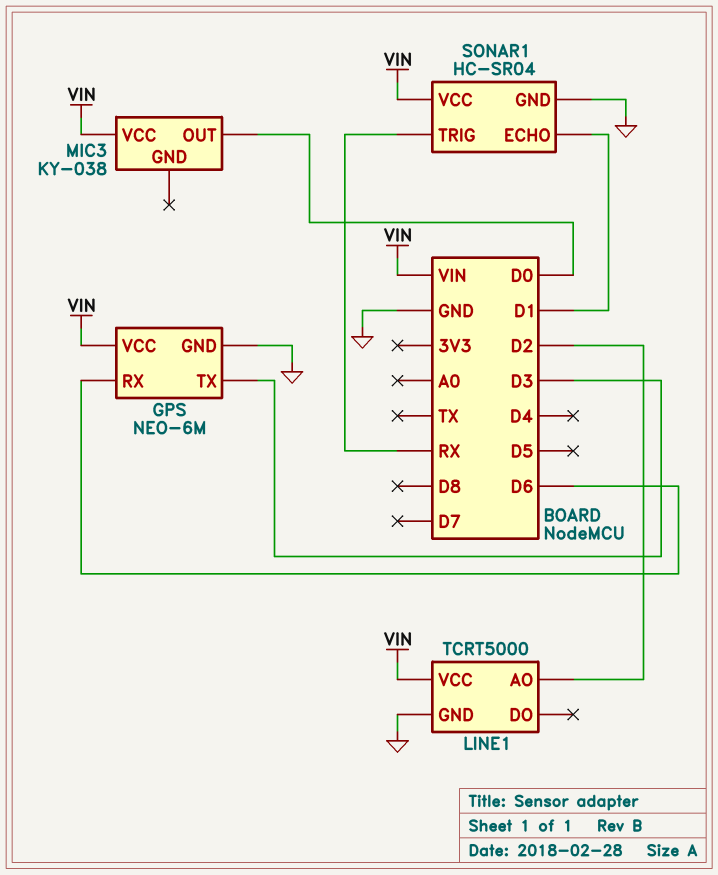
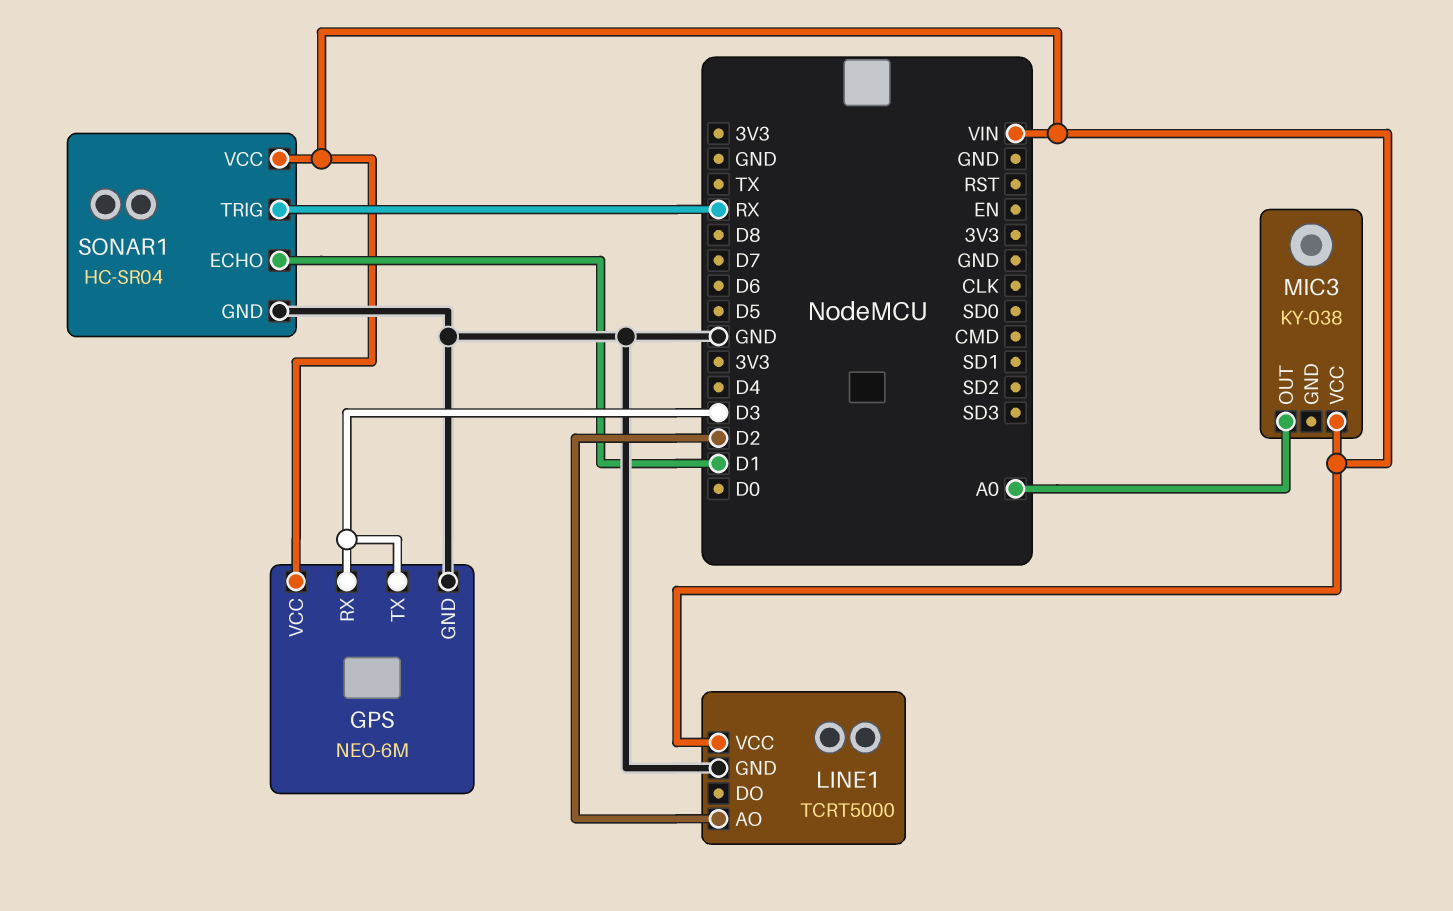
GPS pin RX: D6 -> D3
MIC3 pin OUT: D0 -> A0

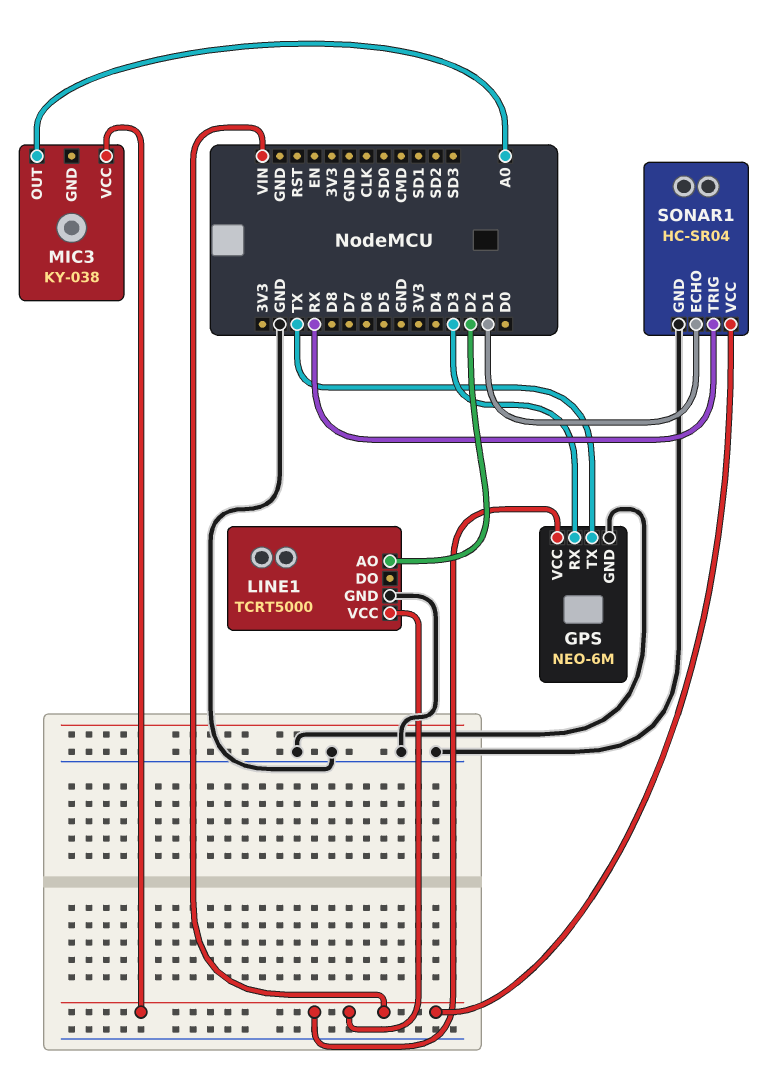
GPS pin TX: D3 -> TX

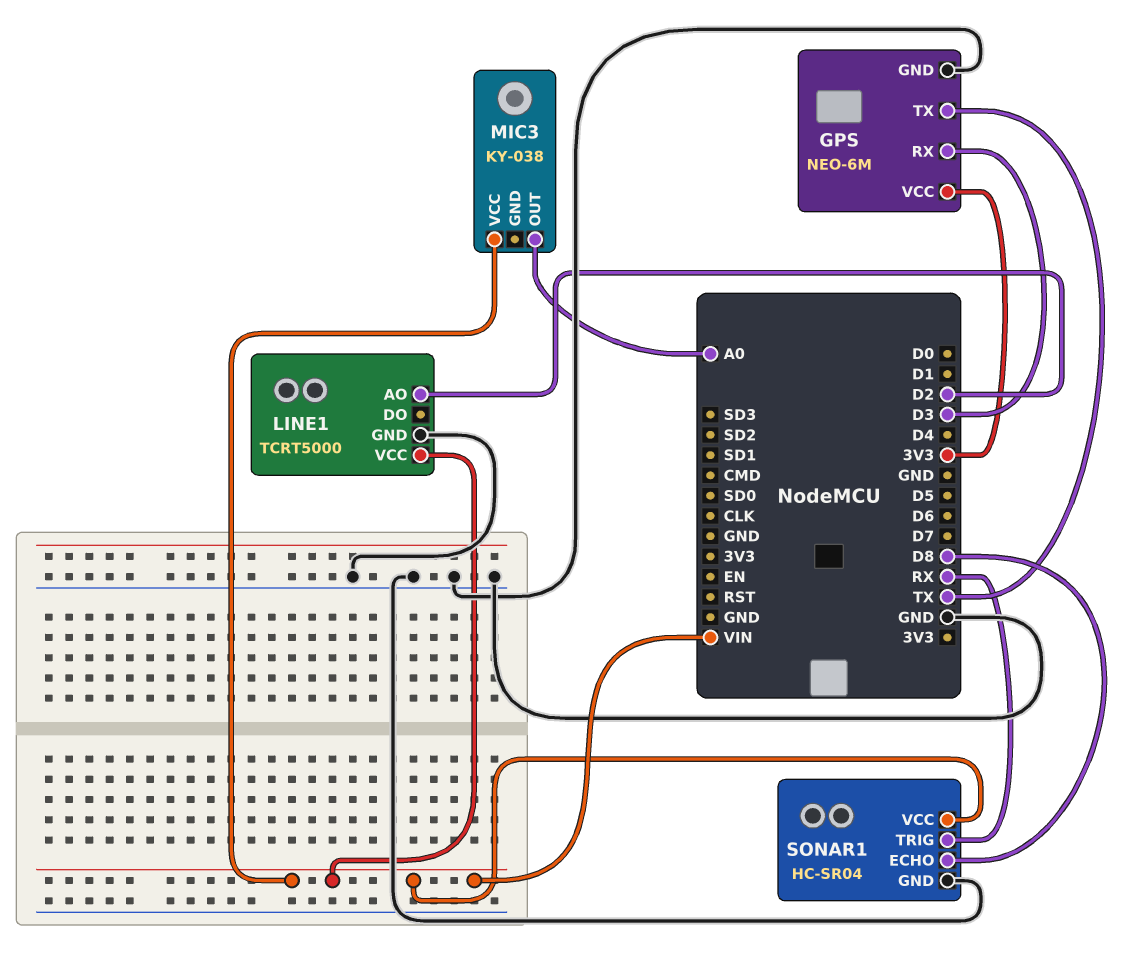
GPS pin VCC: VIN -> 3V3
SONAR1 pin ECHO: D1 -> D8

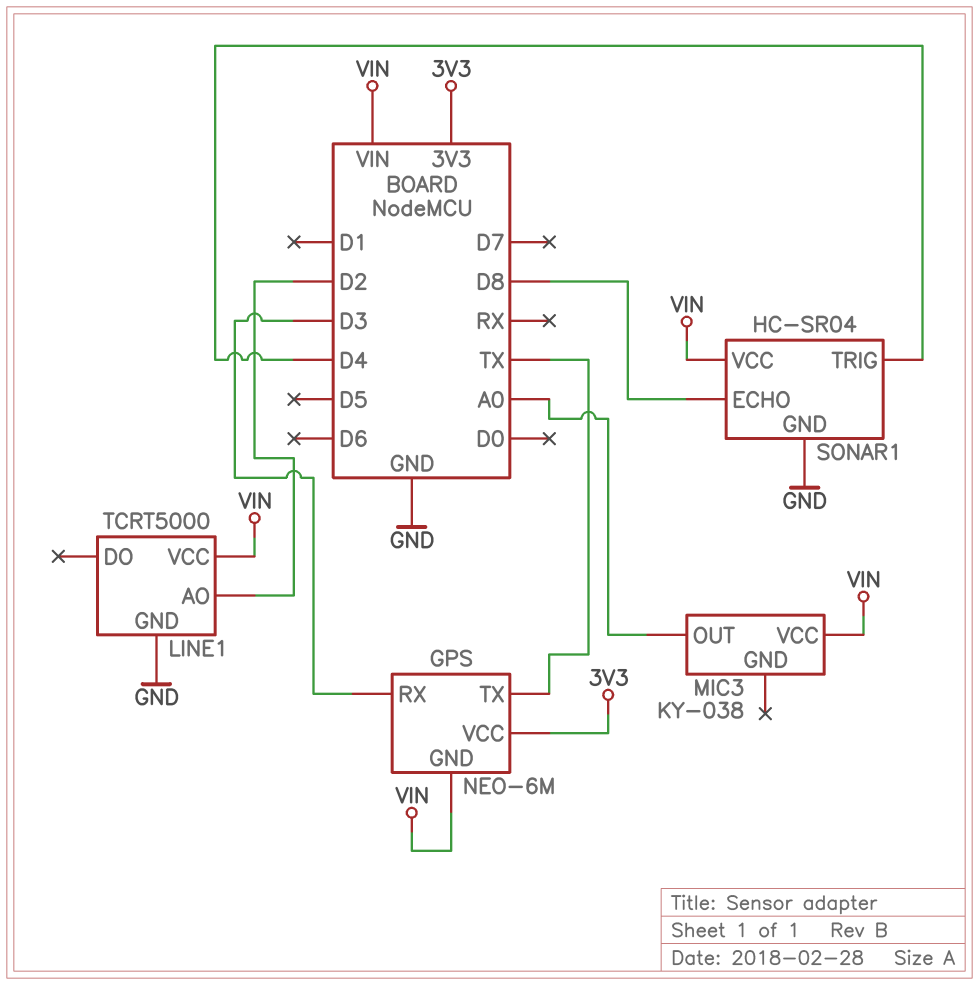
GPS pin GND: GND -> VIN
SONAR1 pin TRIG: RX -> D4

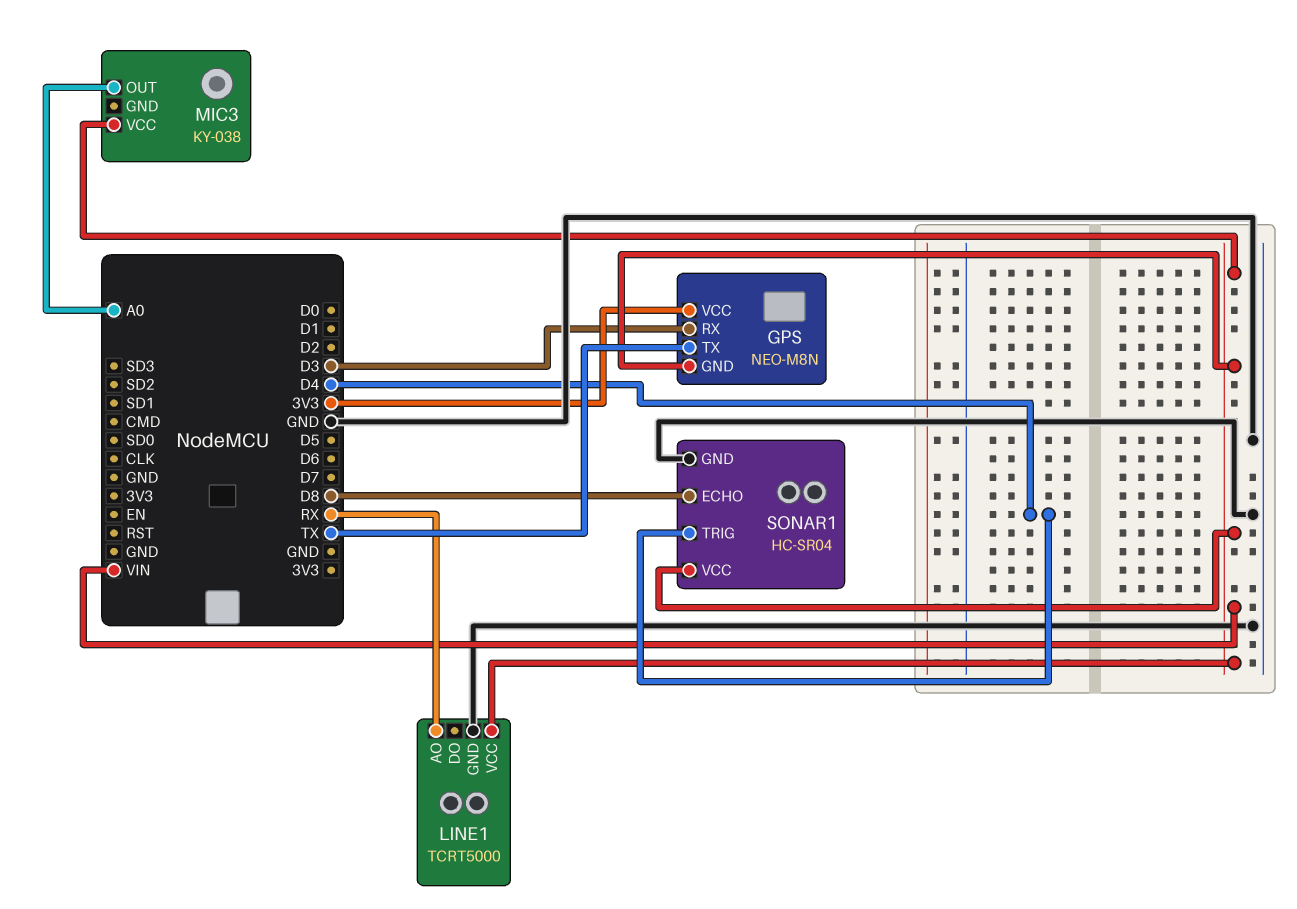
GPS: NEO-6M -> NEO-M8N
LINE1 pin AO: D2 -> RX

